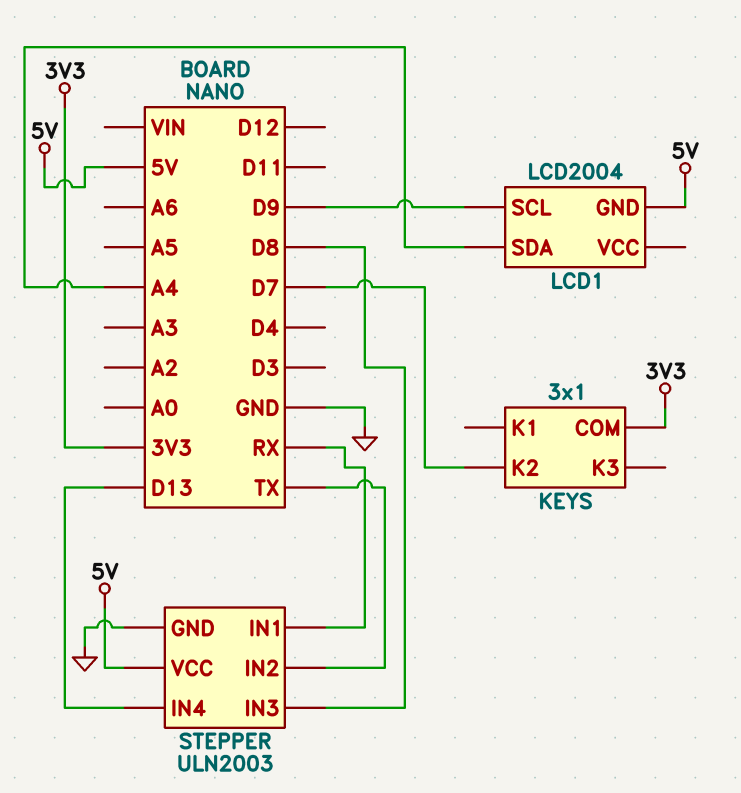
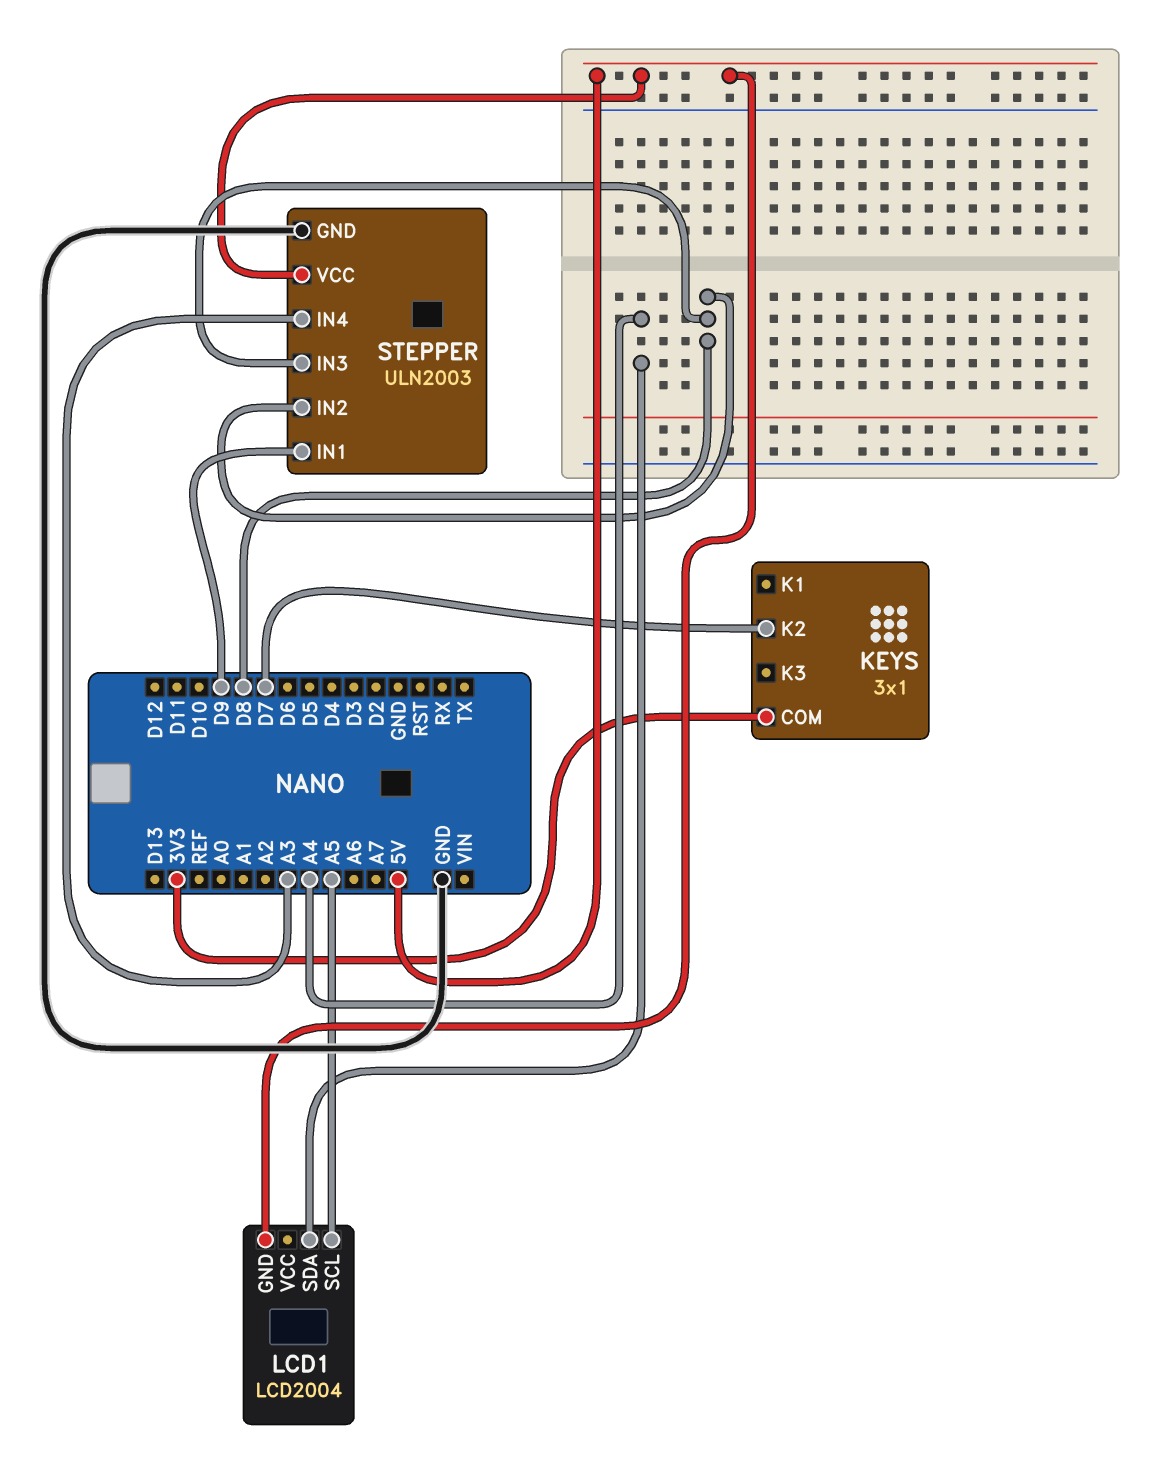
LCD1 pin SCL: D9 -> A5
STEPPER pin IN1: RX -> D9
STEPPER pin IN2: TX -> D8
STEPPER pin IN4: D13 -> A3

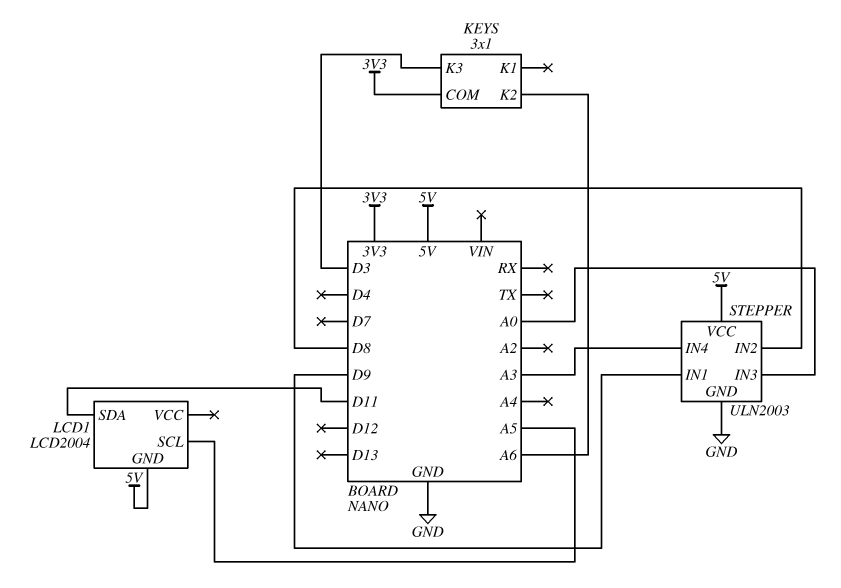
KEYS pin K2: D7 -> A6
KEYS pin K3: none -> D3
LCD1 pin SDA: A4 -> D11
STEPPER pin IN3: D8 -> A0

